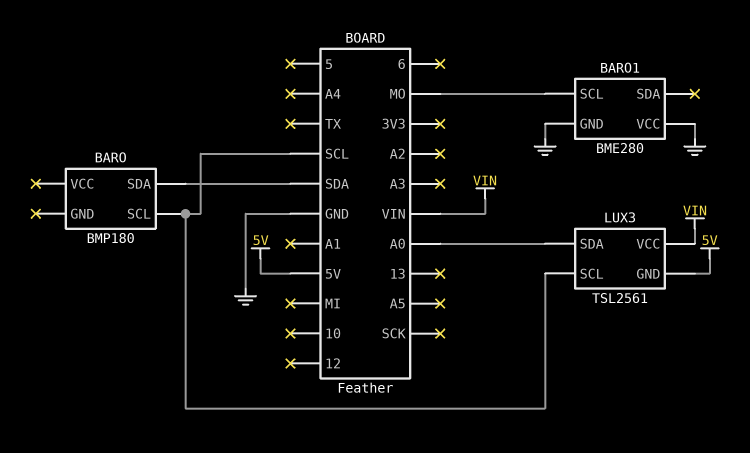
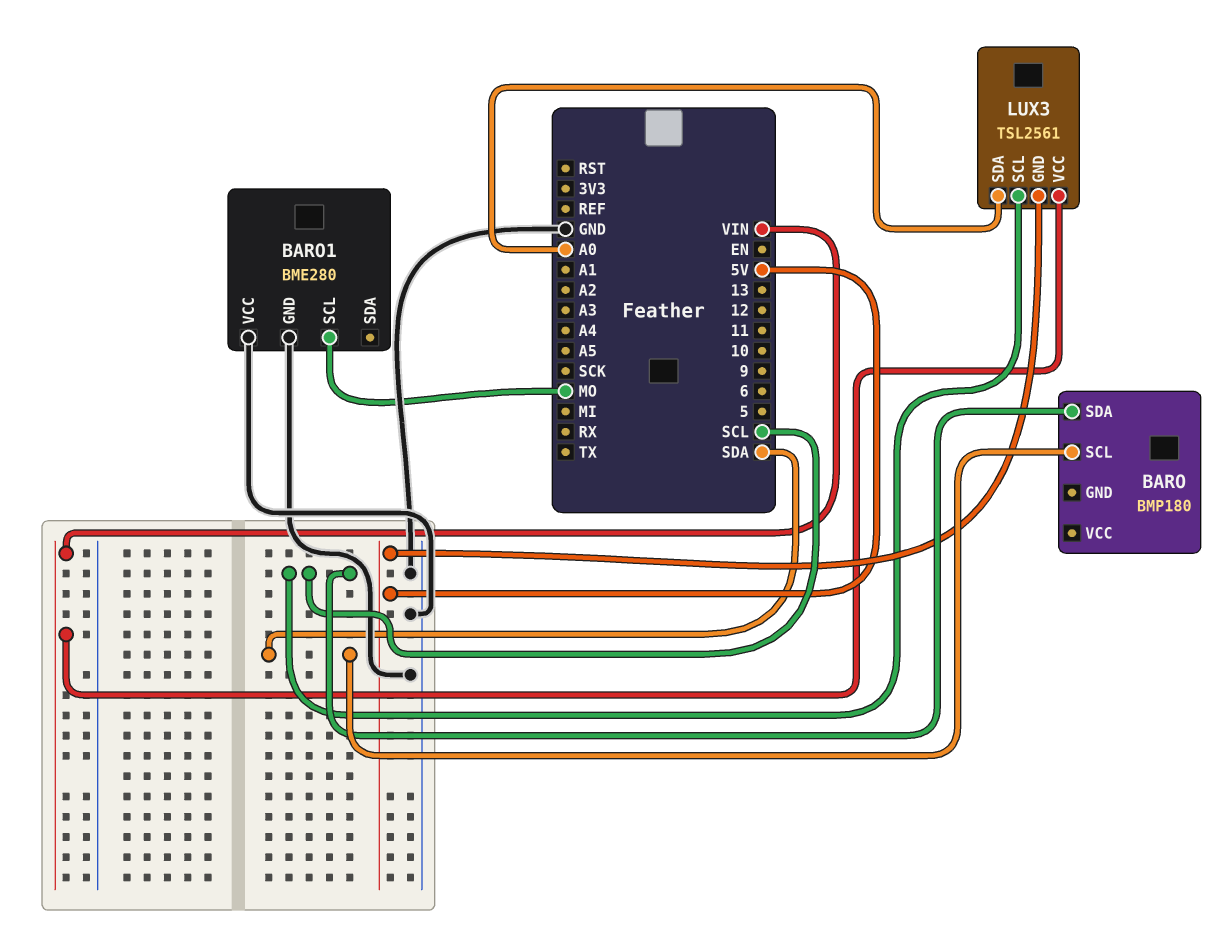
BARO pin SCL: SCL -> SDA
BARO pin SDA: SDA -> SCL

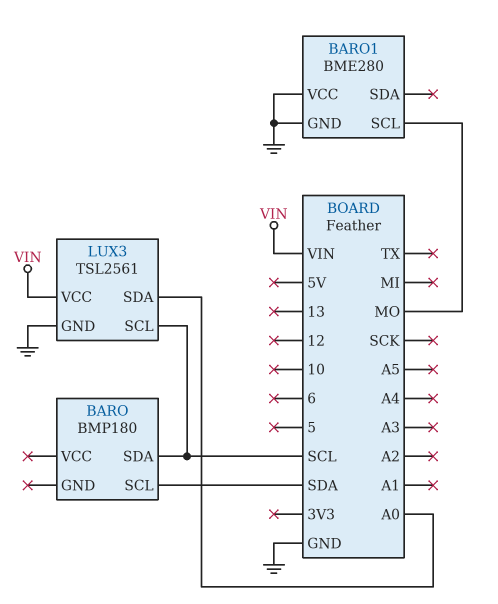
LUX3 pin GND: 5V -> GND

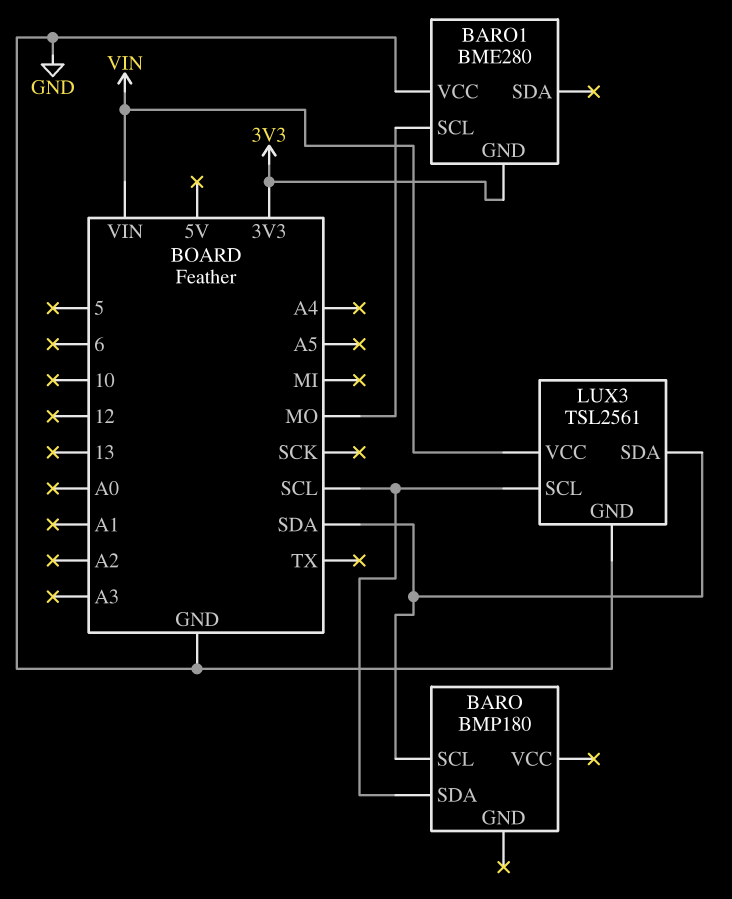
BARO1 pin GND: GND -> 3V3
LUX3 pin SDA: A0 -> SDA

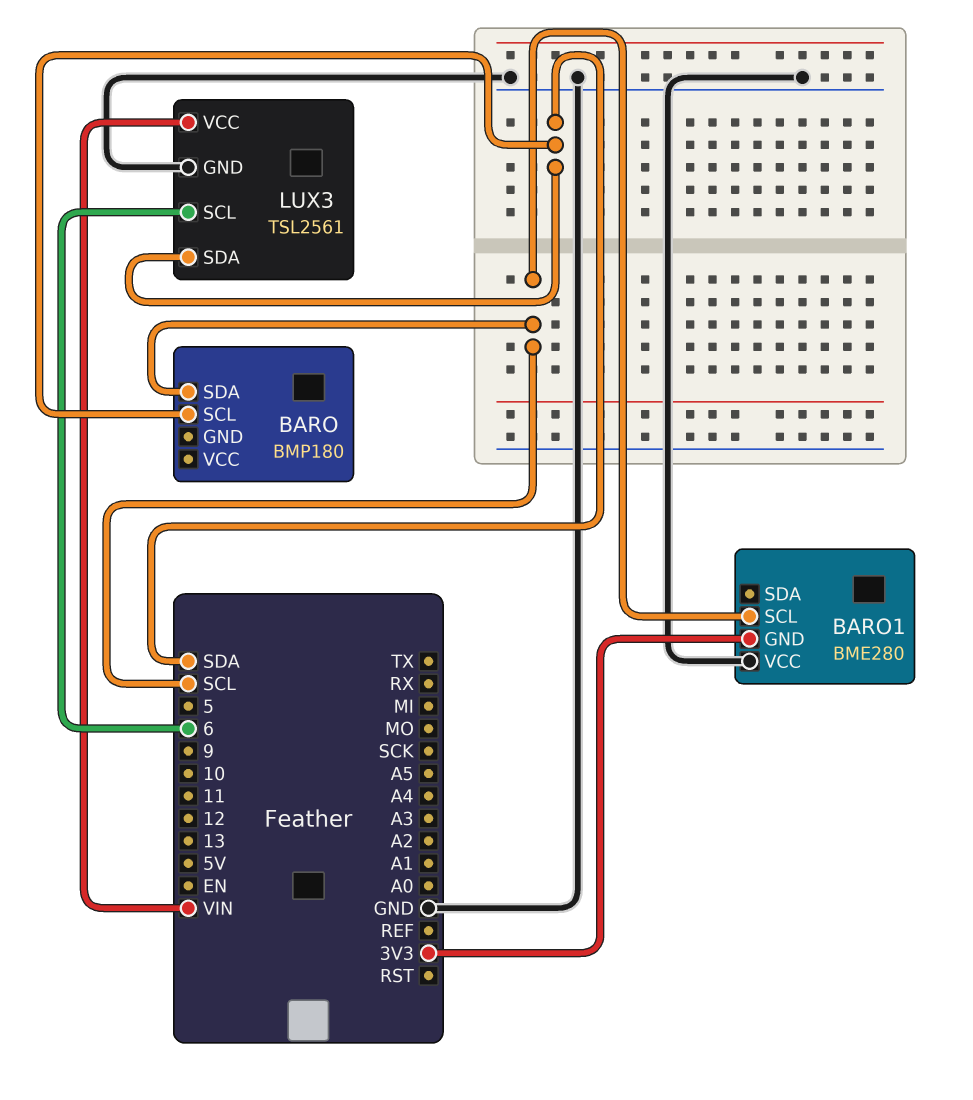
BARO1 pin SCL: MO -> SCL
LUX3 pin SCL: SCL -> 6

